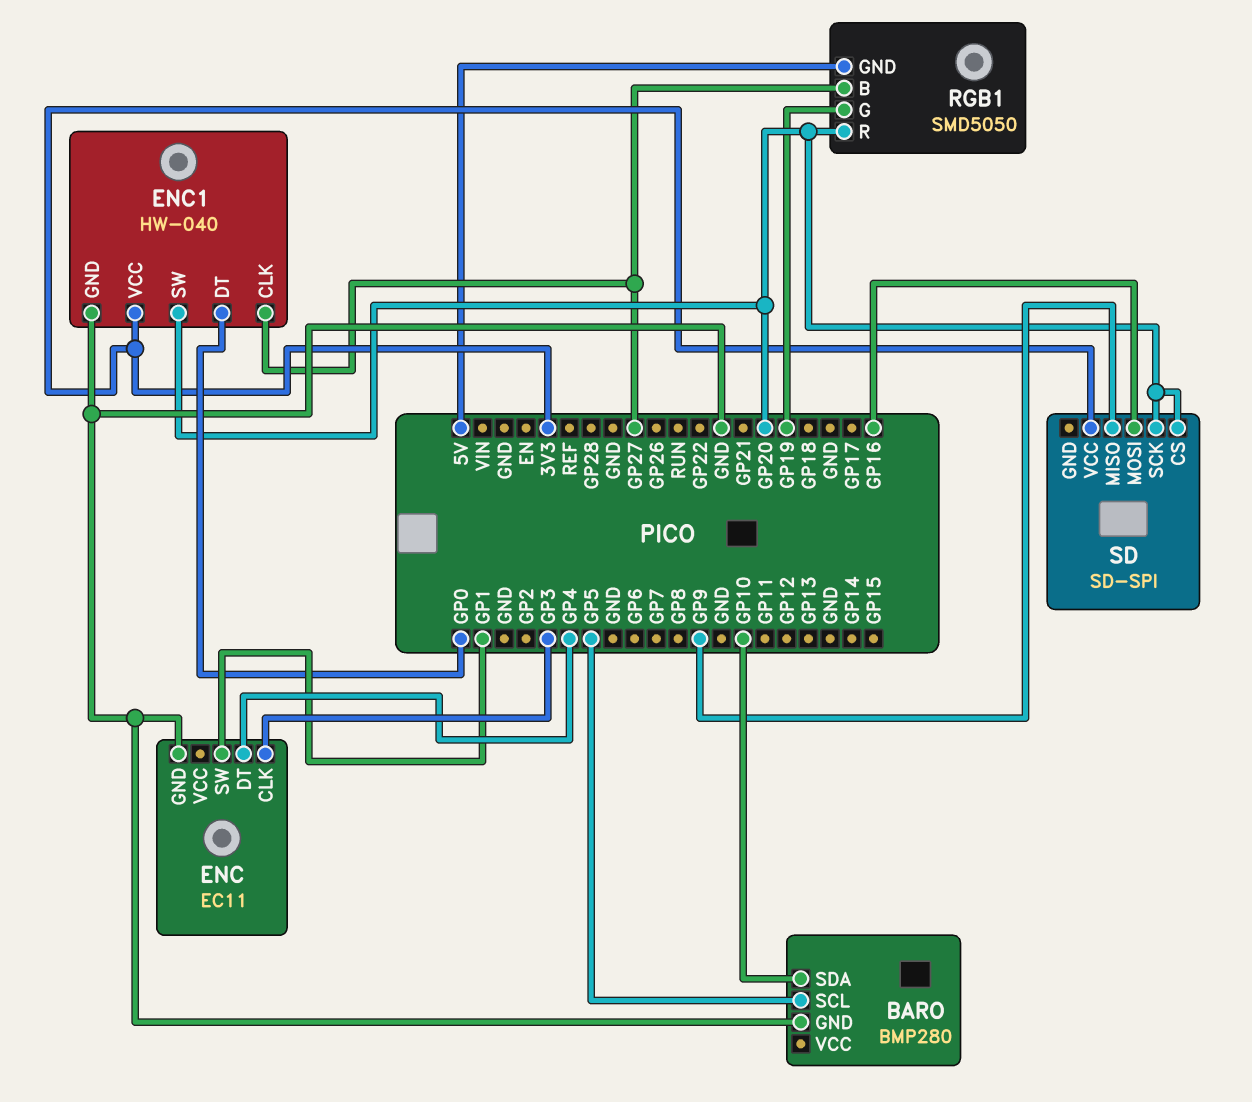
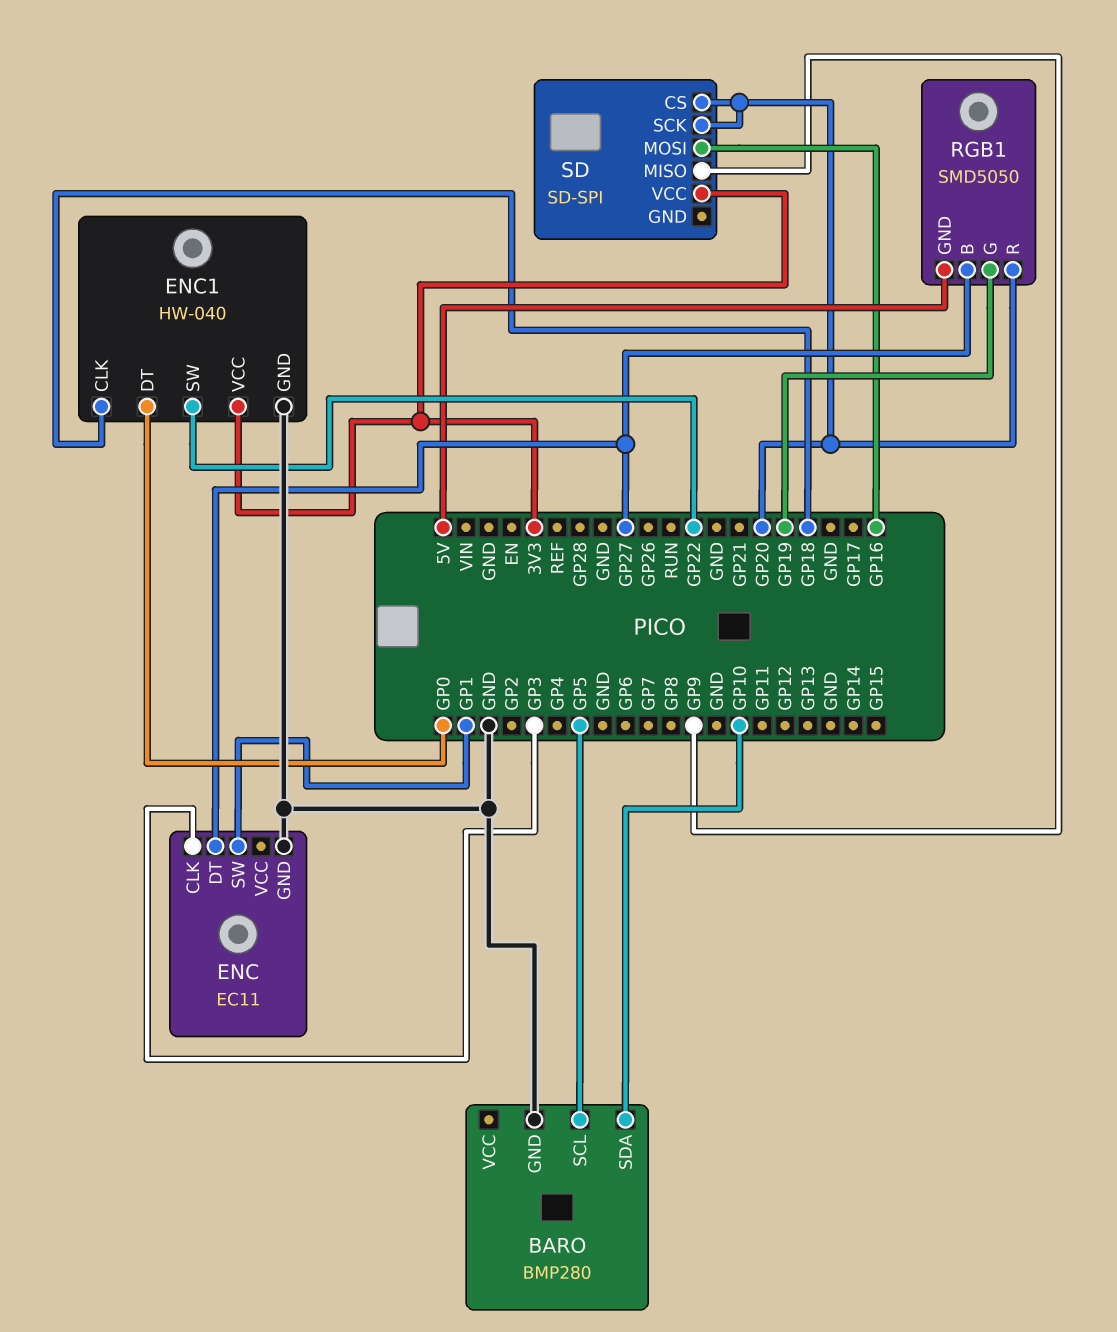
ENC pin DT: GP4 -> GP27
ENC1 pin CLK: GP27 -> GP18
ENC1 pin SW: GP20 -> GP22

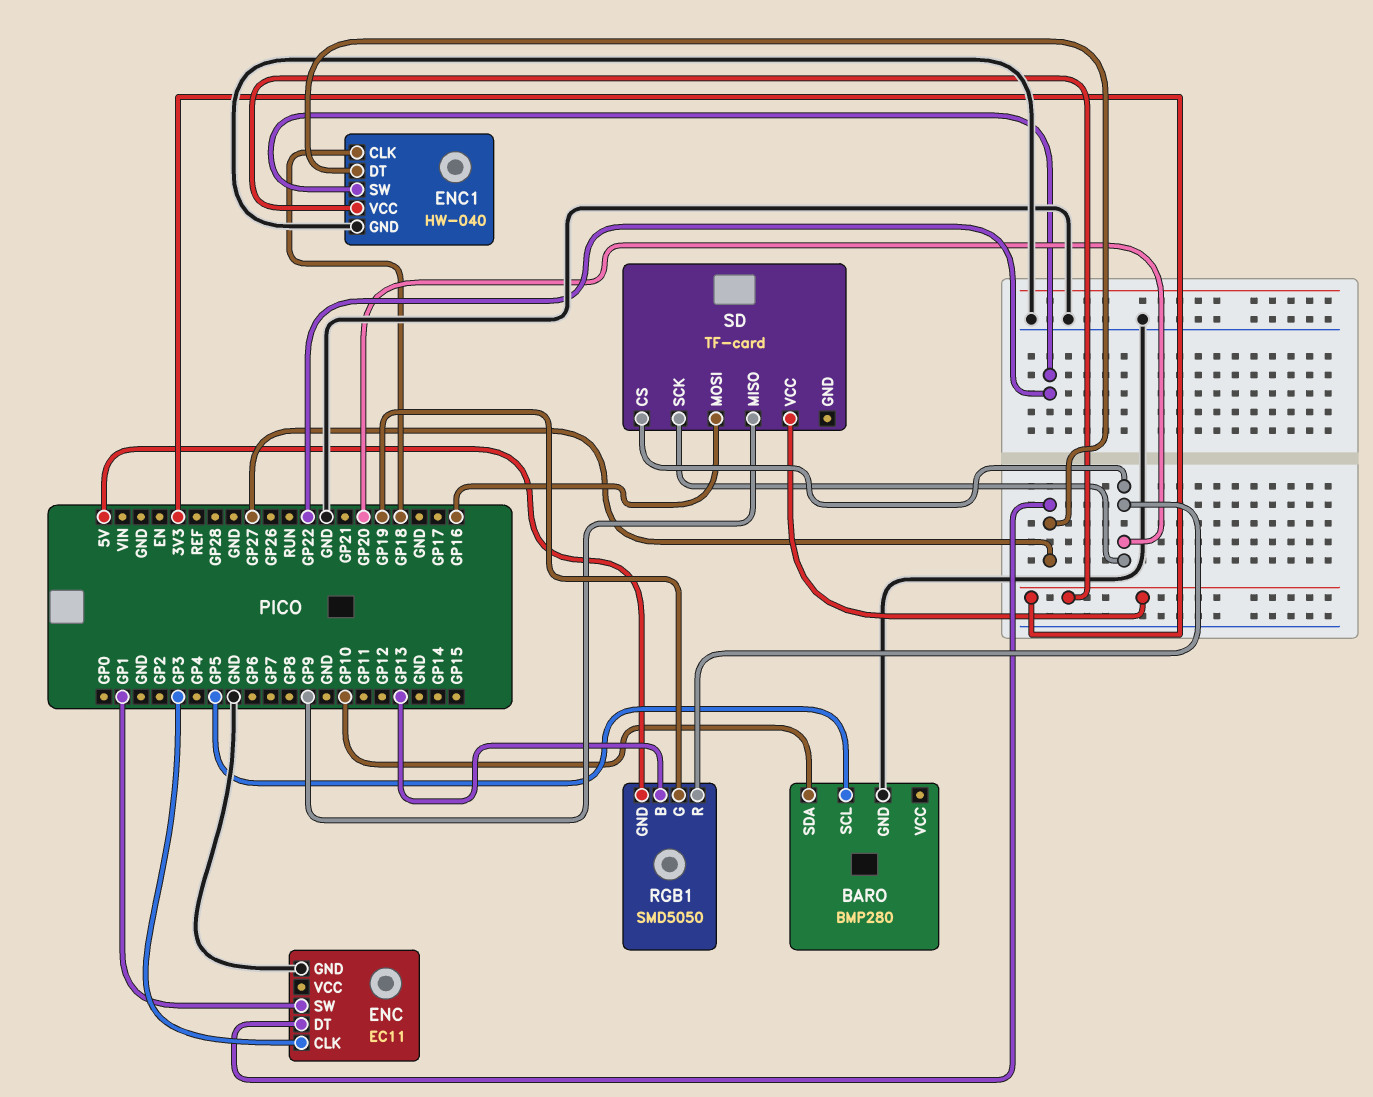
ENC1 pin DT: GP0 -> GP27
RGB1 pin B: GP27 -> GP13
SD: SD-SPI -> TF-card

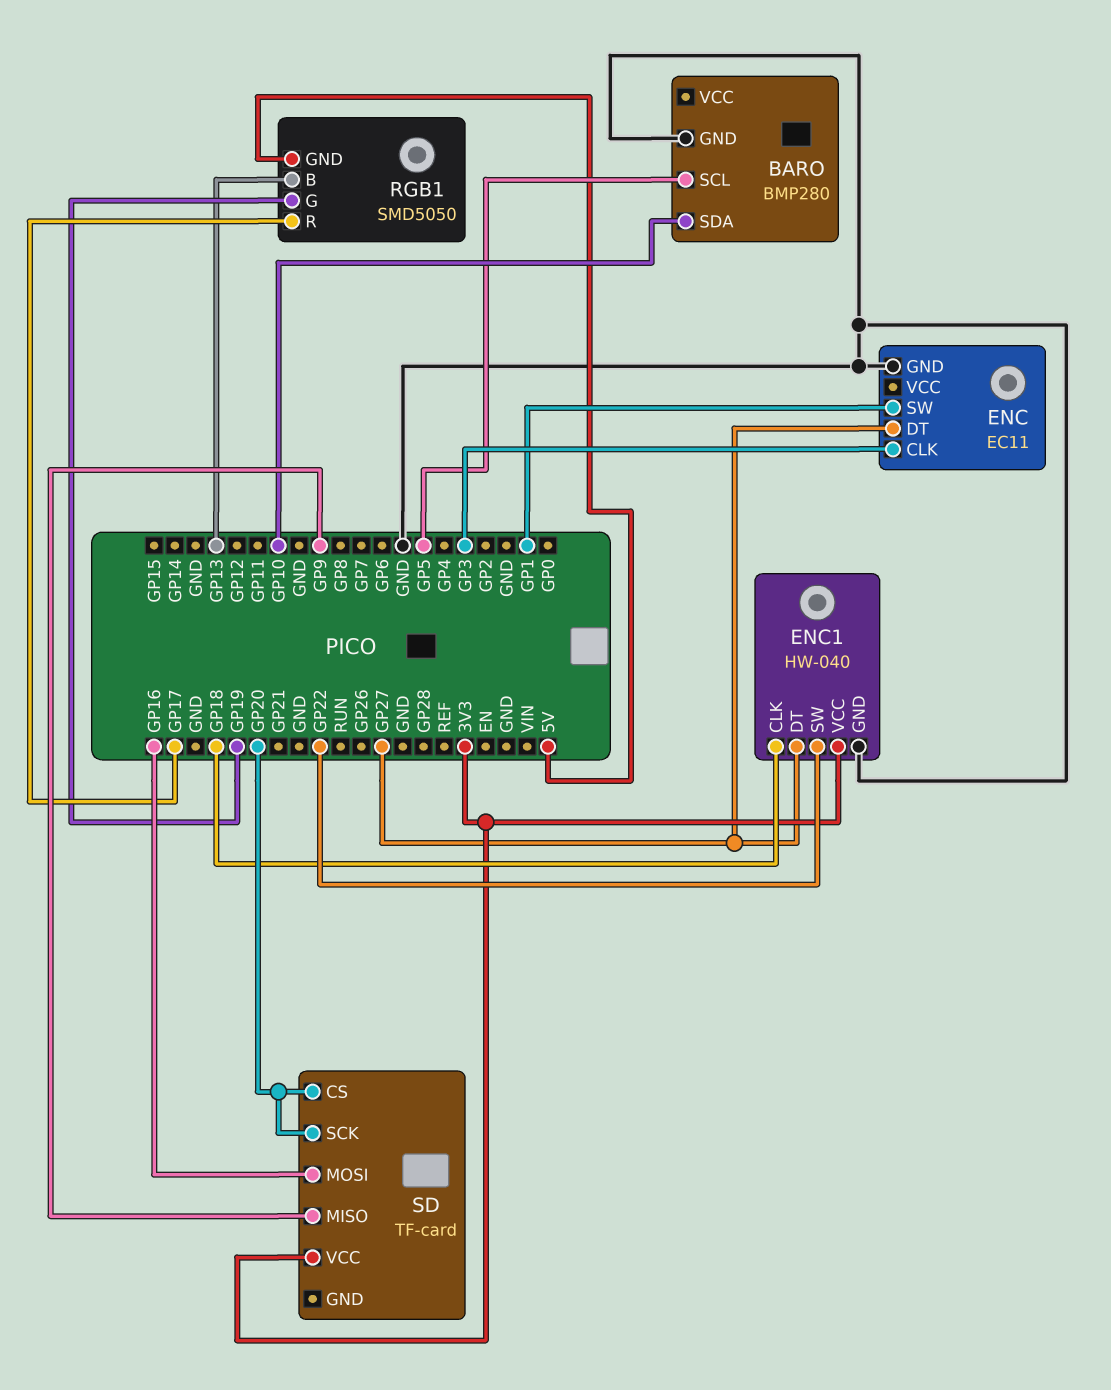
RGB1 pin R: GP20 -> GP17

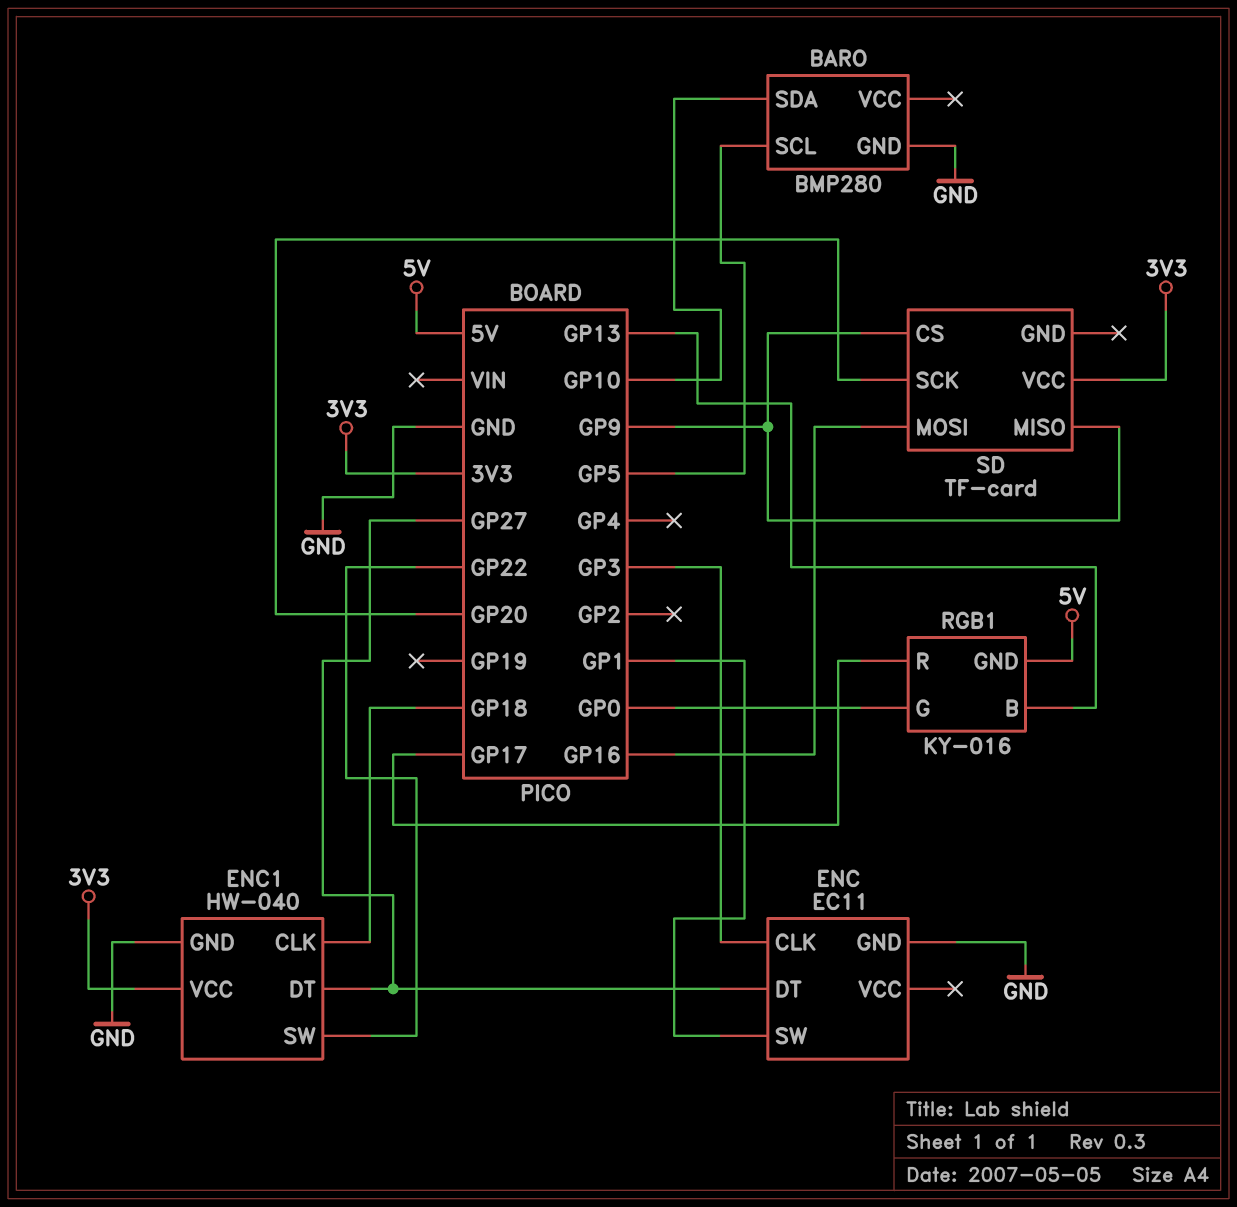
RGB1: SMD5050 -> KY-016
RGB1 pin G: GP19 -> GP0
SD pin CS: GP20 -> GP9

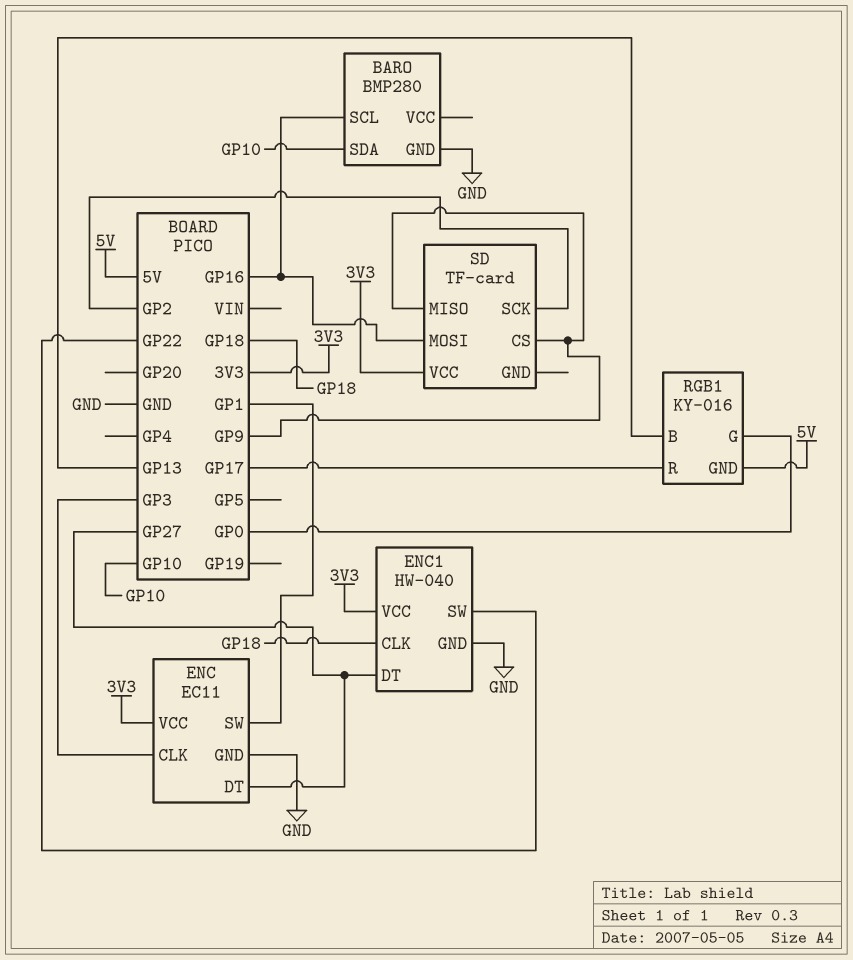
BARO pin SCL: GP5 -> GP16
ENC pin VCC: none -> 3V3
SD pin SCK: GP20 -> GP2

